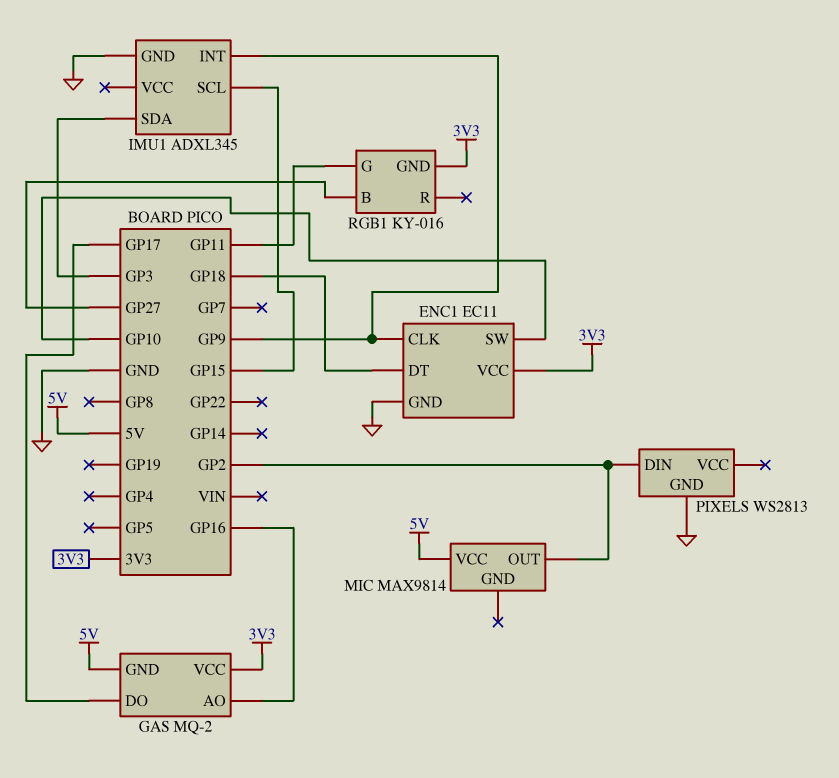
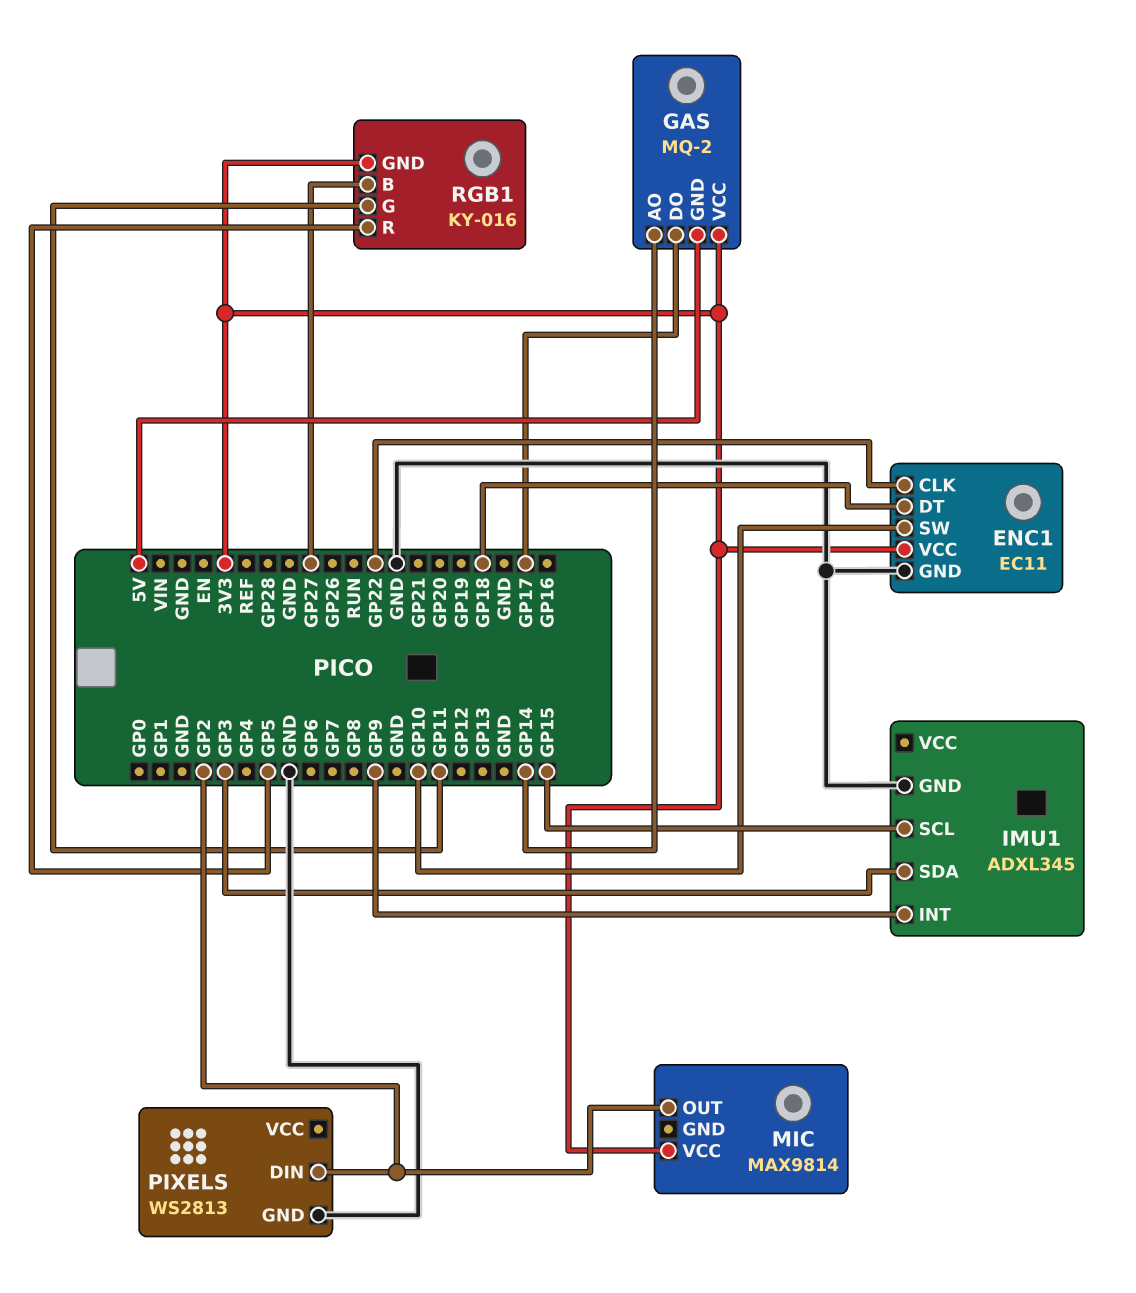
ENC1 pin CLK: GP9 -> GP22
GAS pin AO: GP16 -> GP14
MIC pin VCC: 5V -> 3V3
RGB1 pin R: none -> GP5

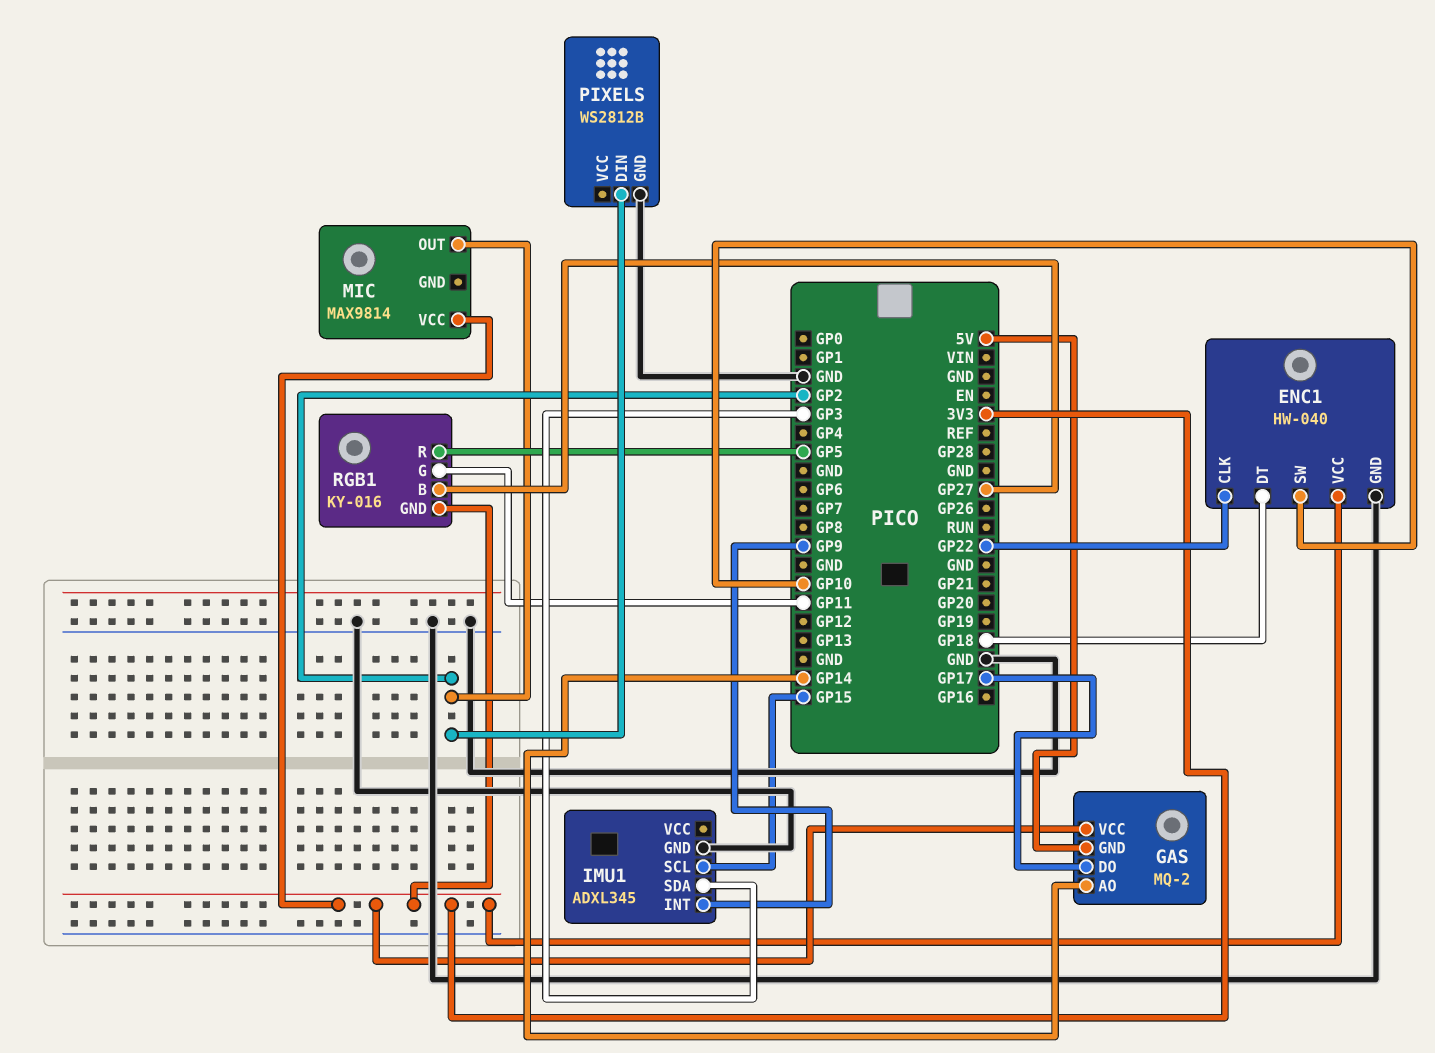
ENC1: EC11 -> HW-040
PIXELS: WS2813 -> WS2812B

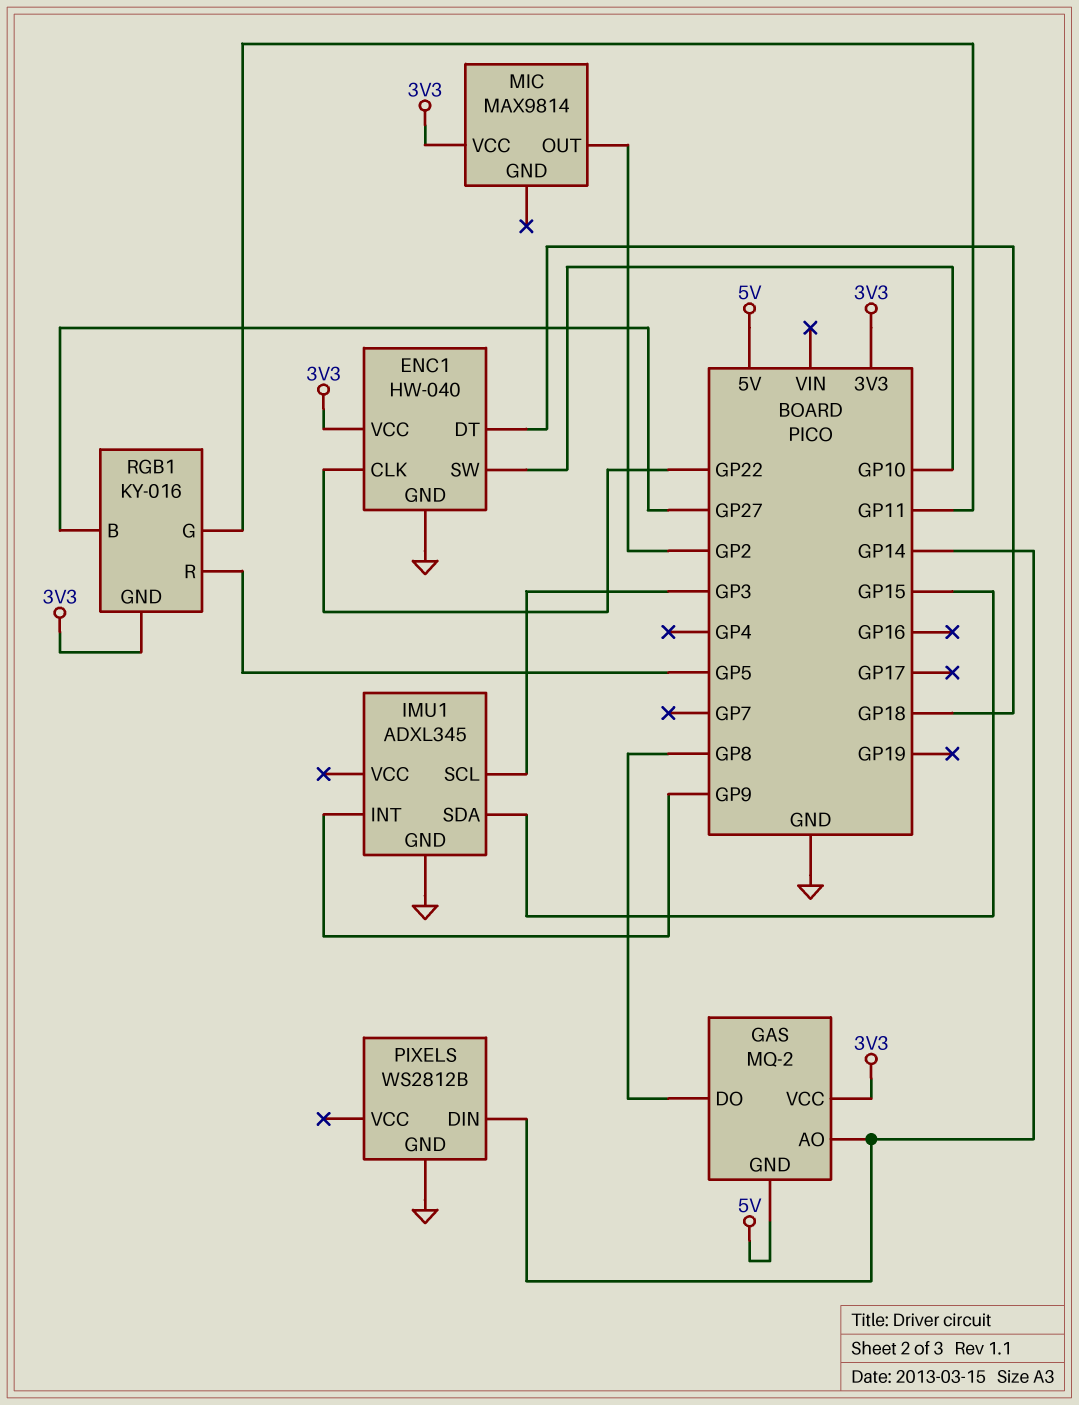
GAS pin DO: GP17 -> GP8
IMU1 pin SCL: GP15 -> GP3
IMU1 pin SDA: GP3 -> GP15
PIXELS pin DIN: GP2 -> GP14

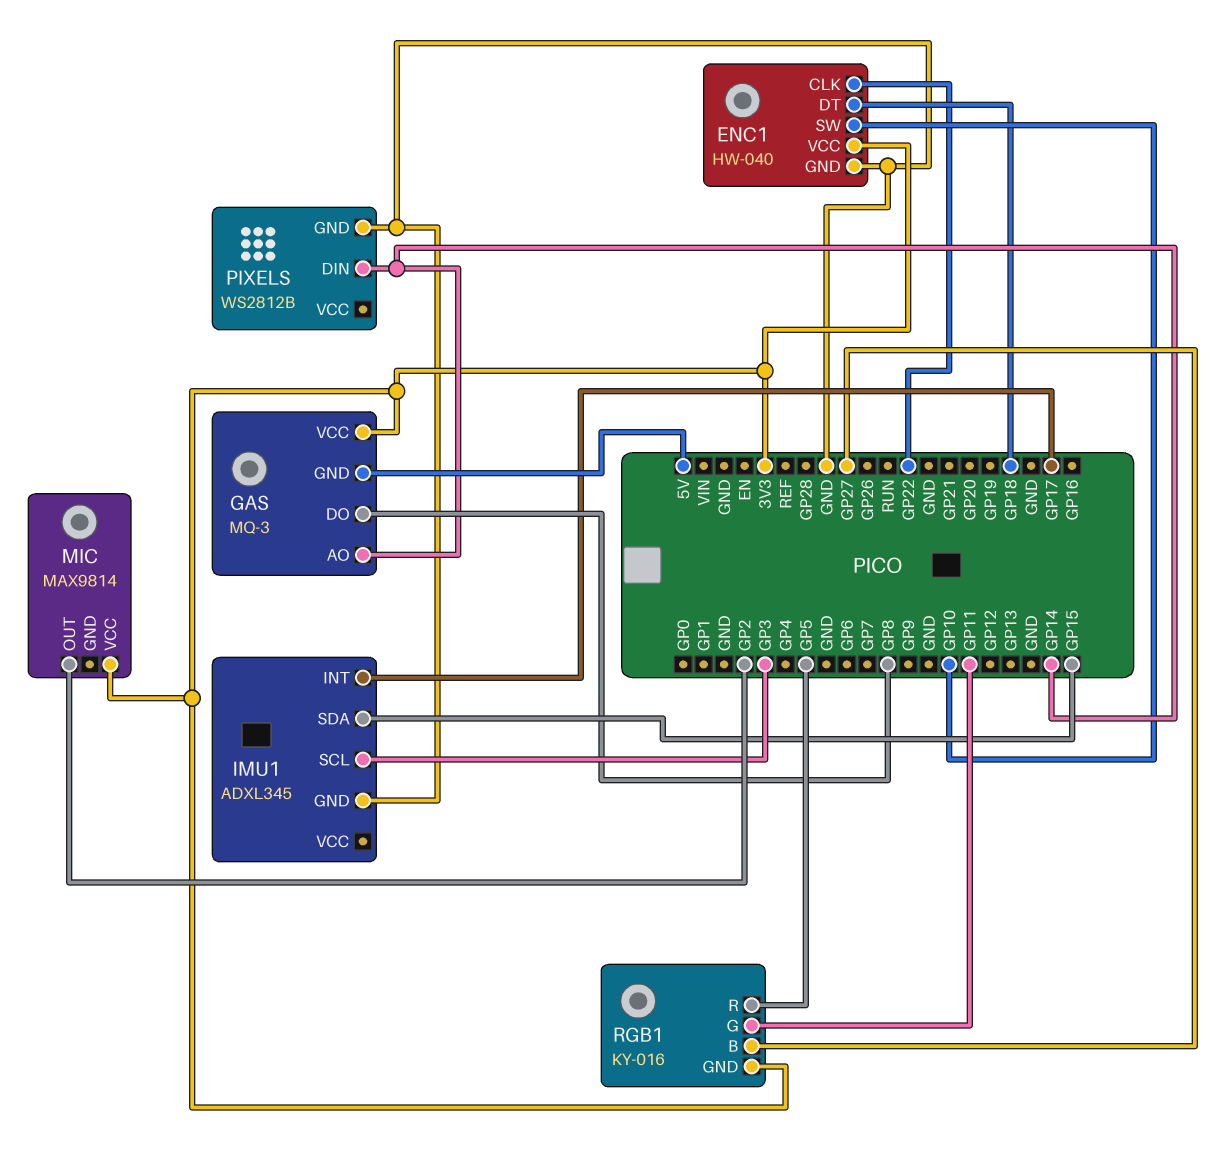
GAS: MQ-2 -> MQ-3
IMU1 pin INT: GP9 -> GP17

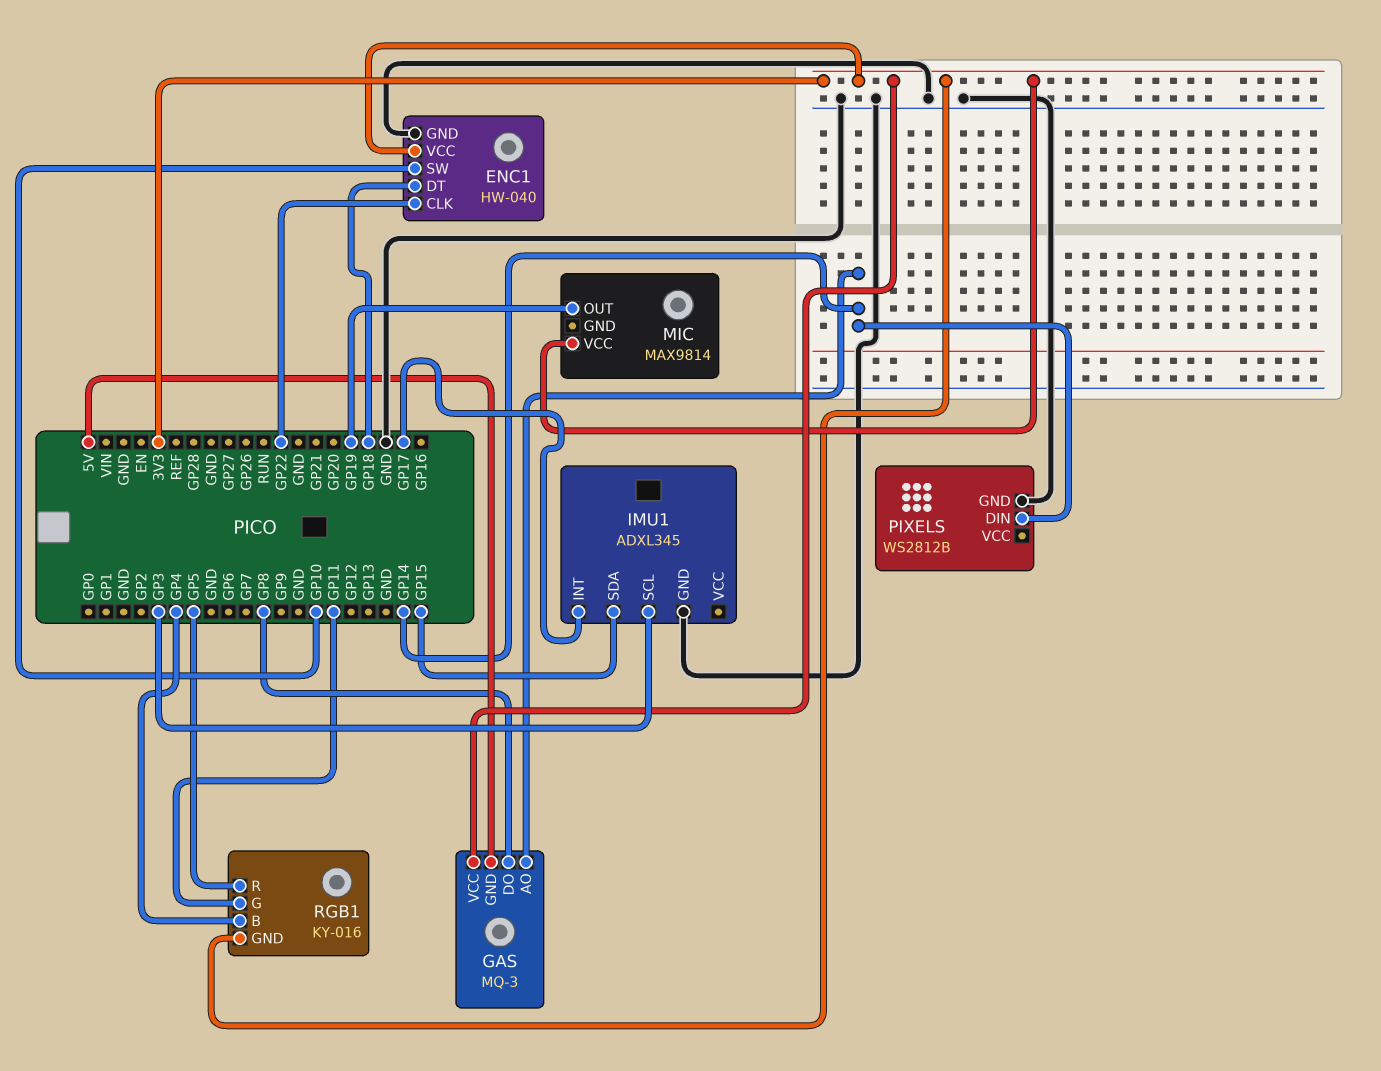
MIC pin OUT: GP2 -> GP19
RGB1 pin B: GP27 -> GP4

